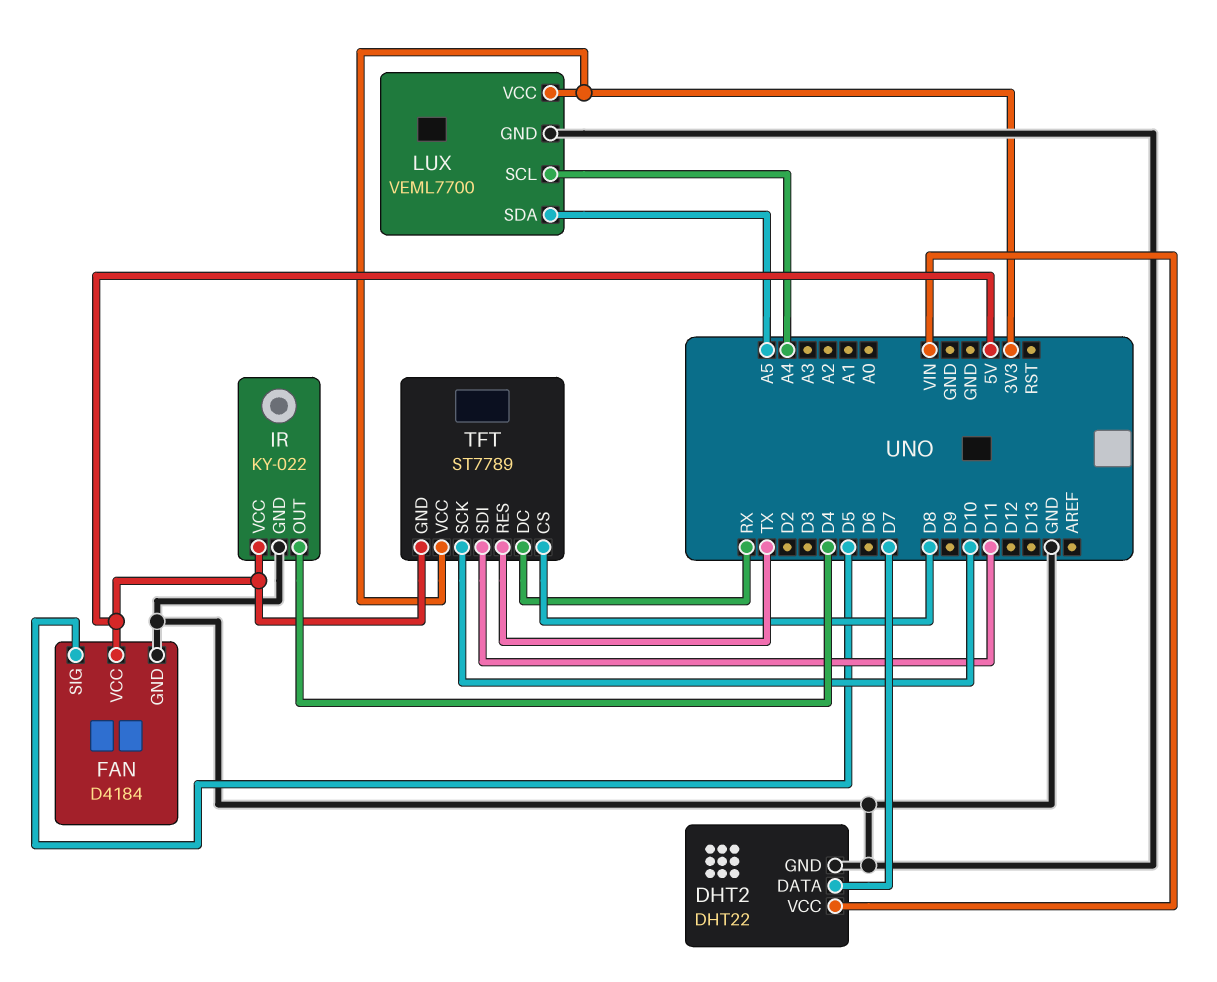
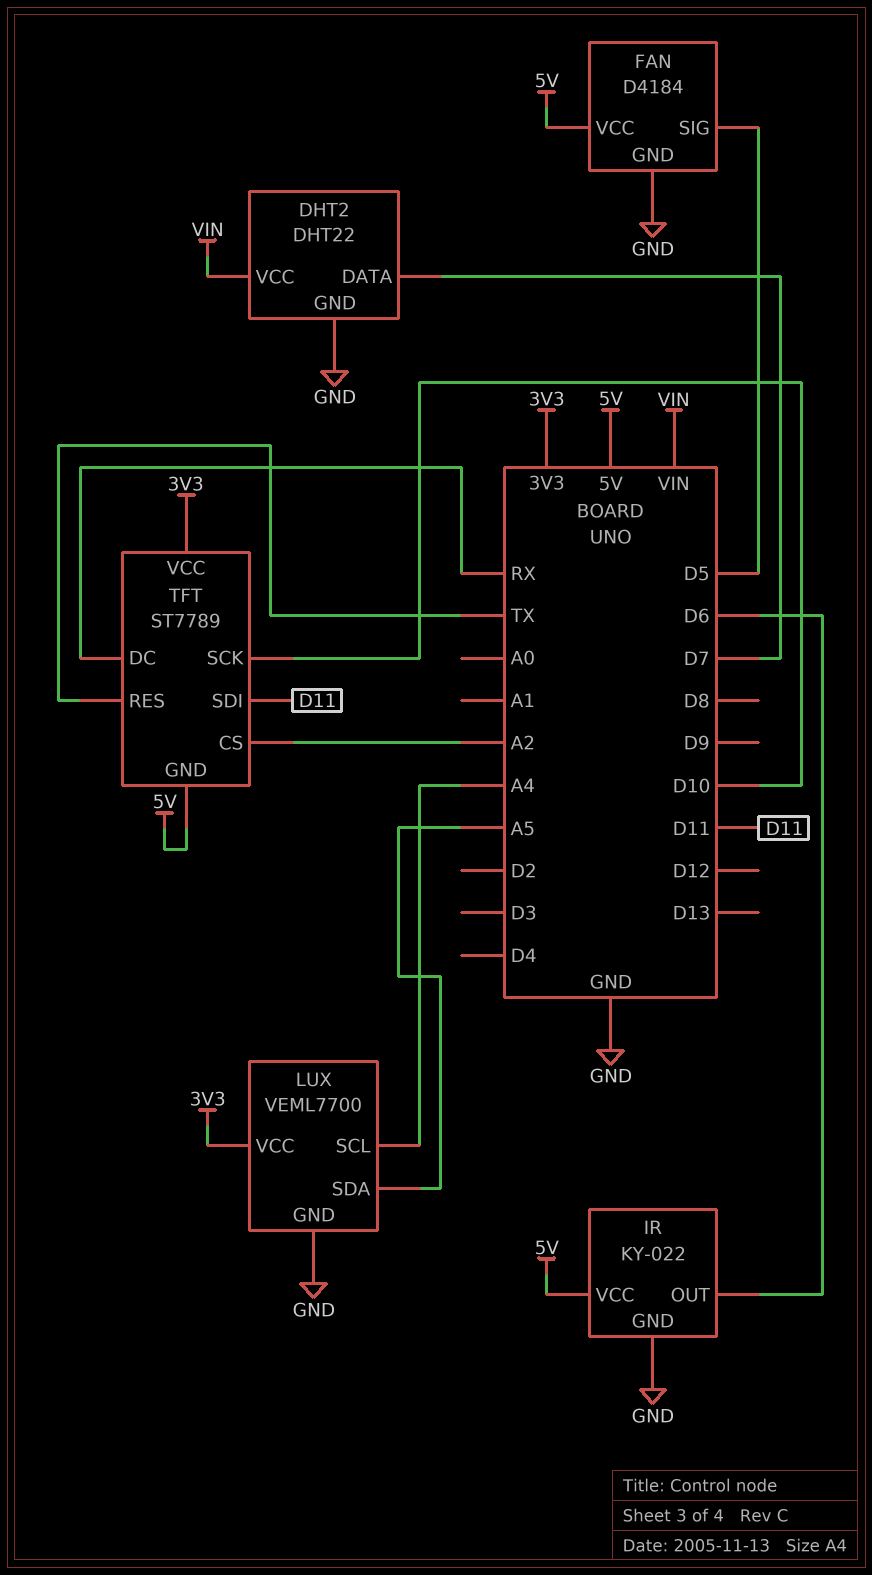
IR pin OUT: D4 -> D6
TFT pin CS: D8 -> A2

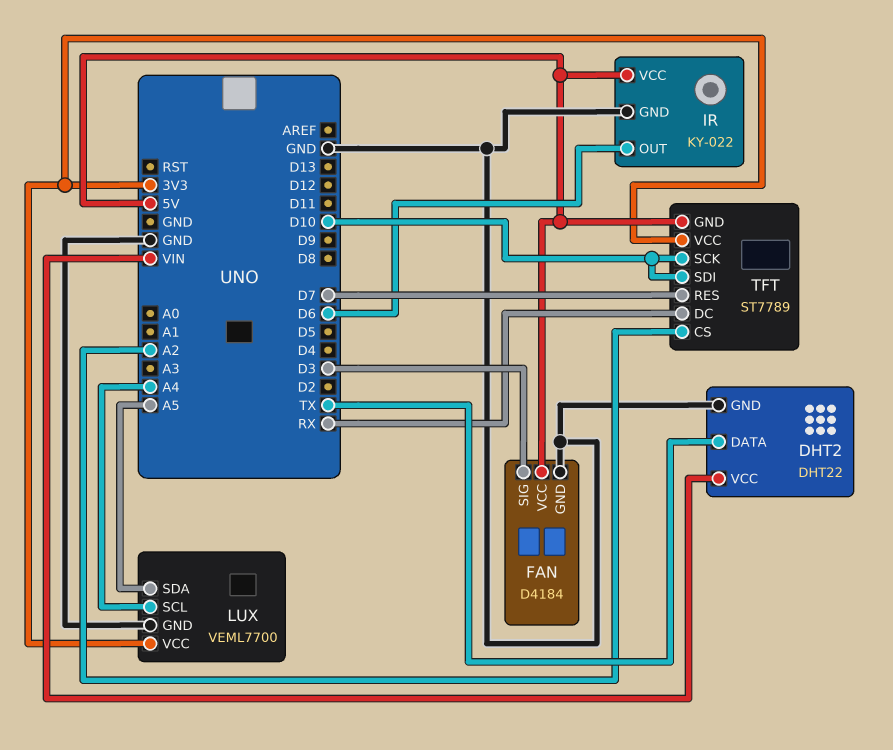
DHT2 pin DATA: D7 -> TX
FAN pin SIG: D5 -> D3
TFT pin RES: TX -> D7
TFT pin SDI: D11 -> D10

